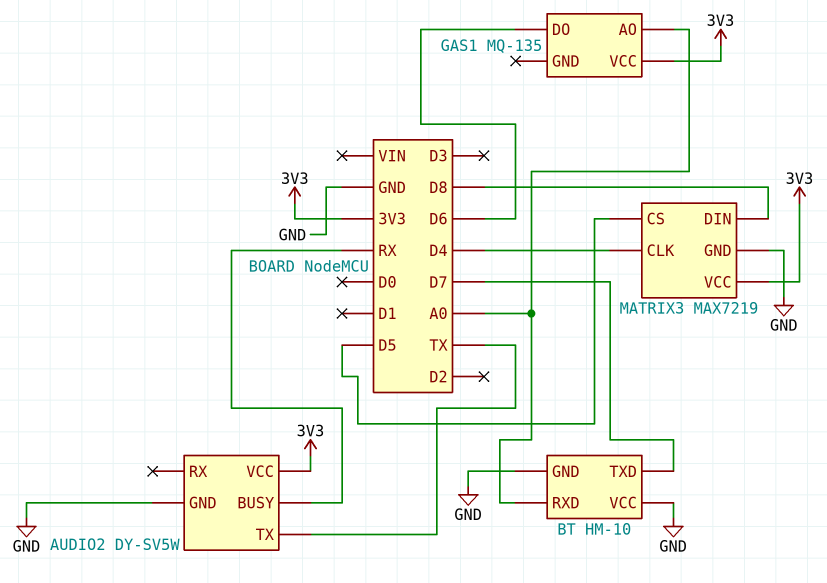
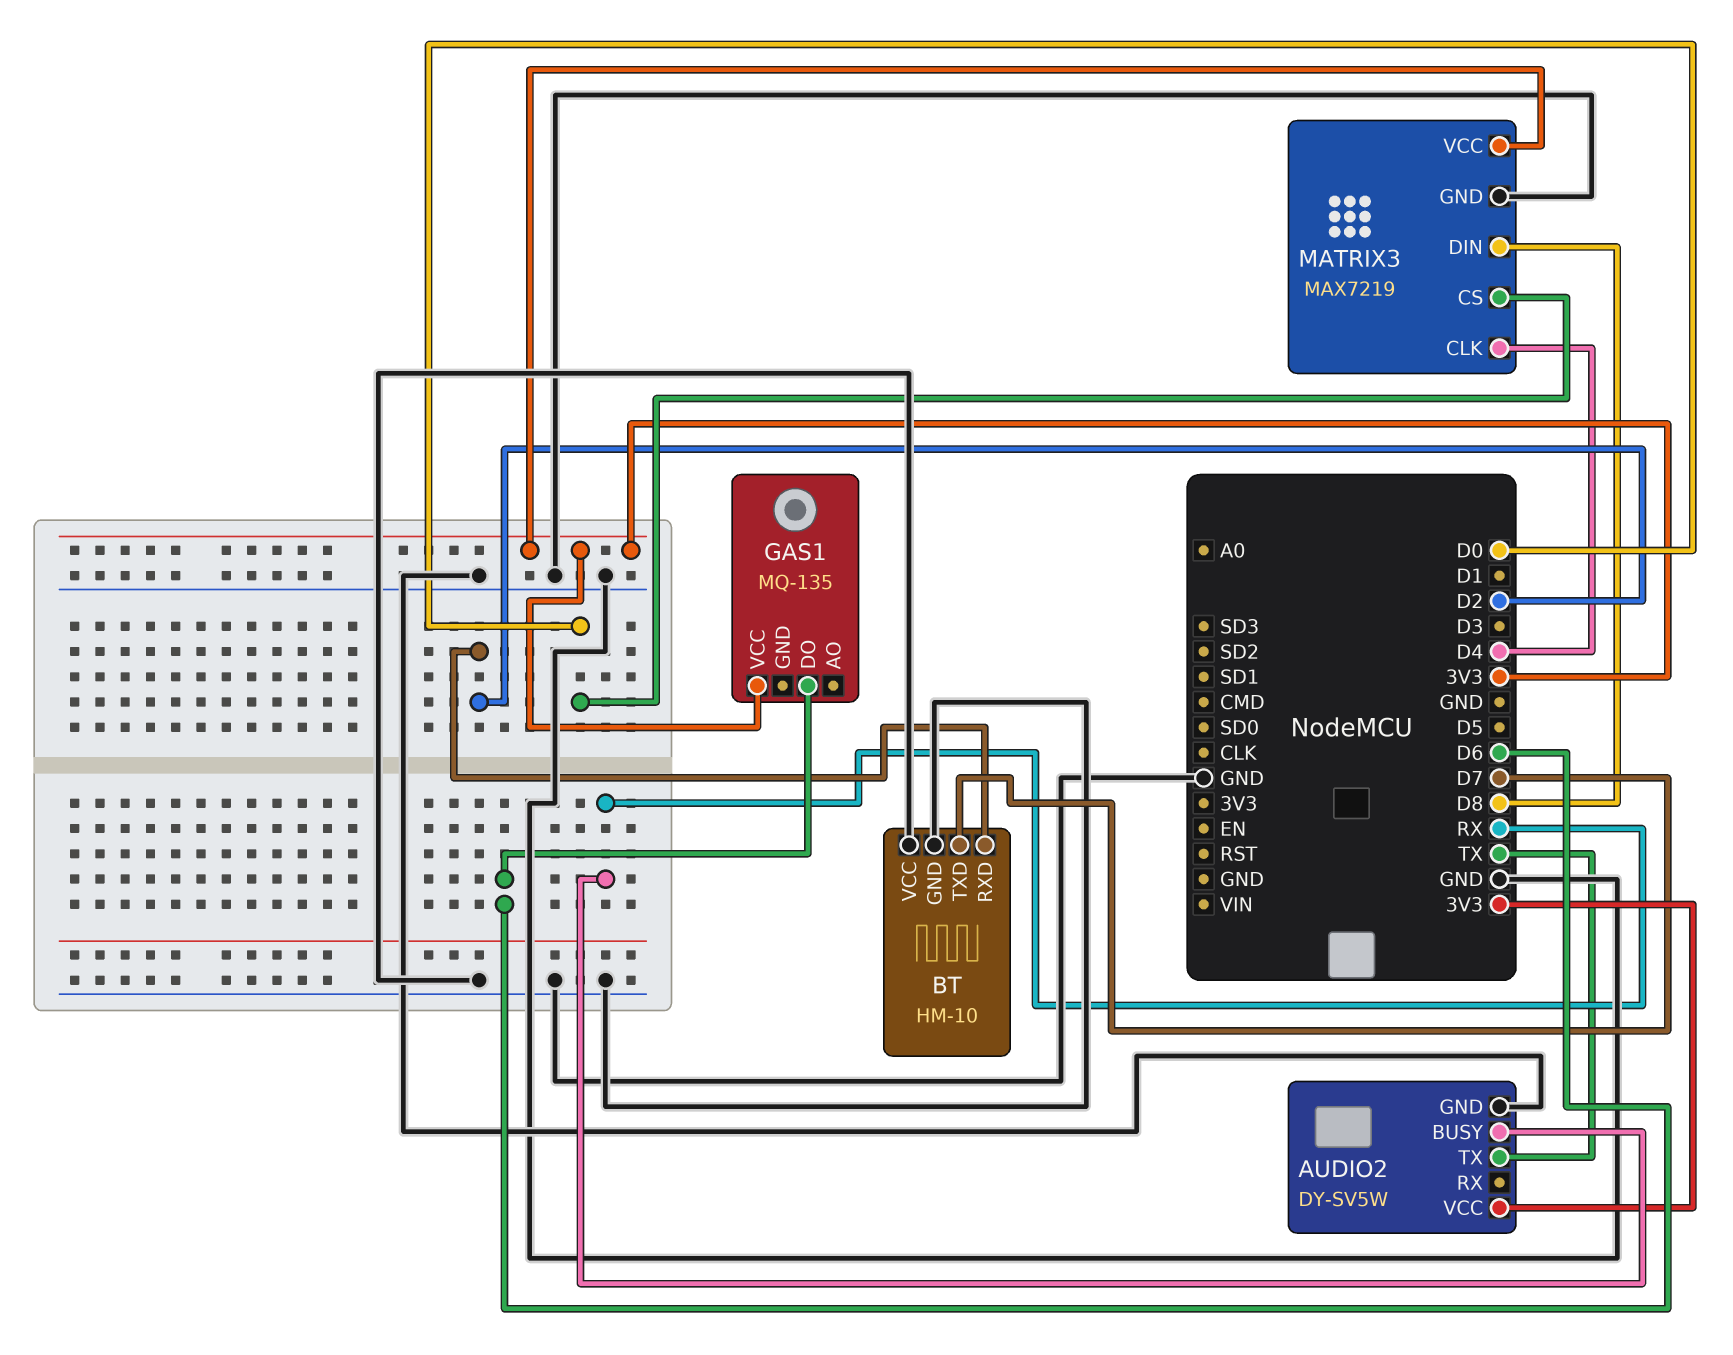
BT pin RXD: A0 -> D2
GAS1 pin AO: A0 -> none
MATRIX3 pin CS: D5 -> D0

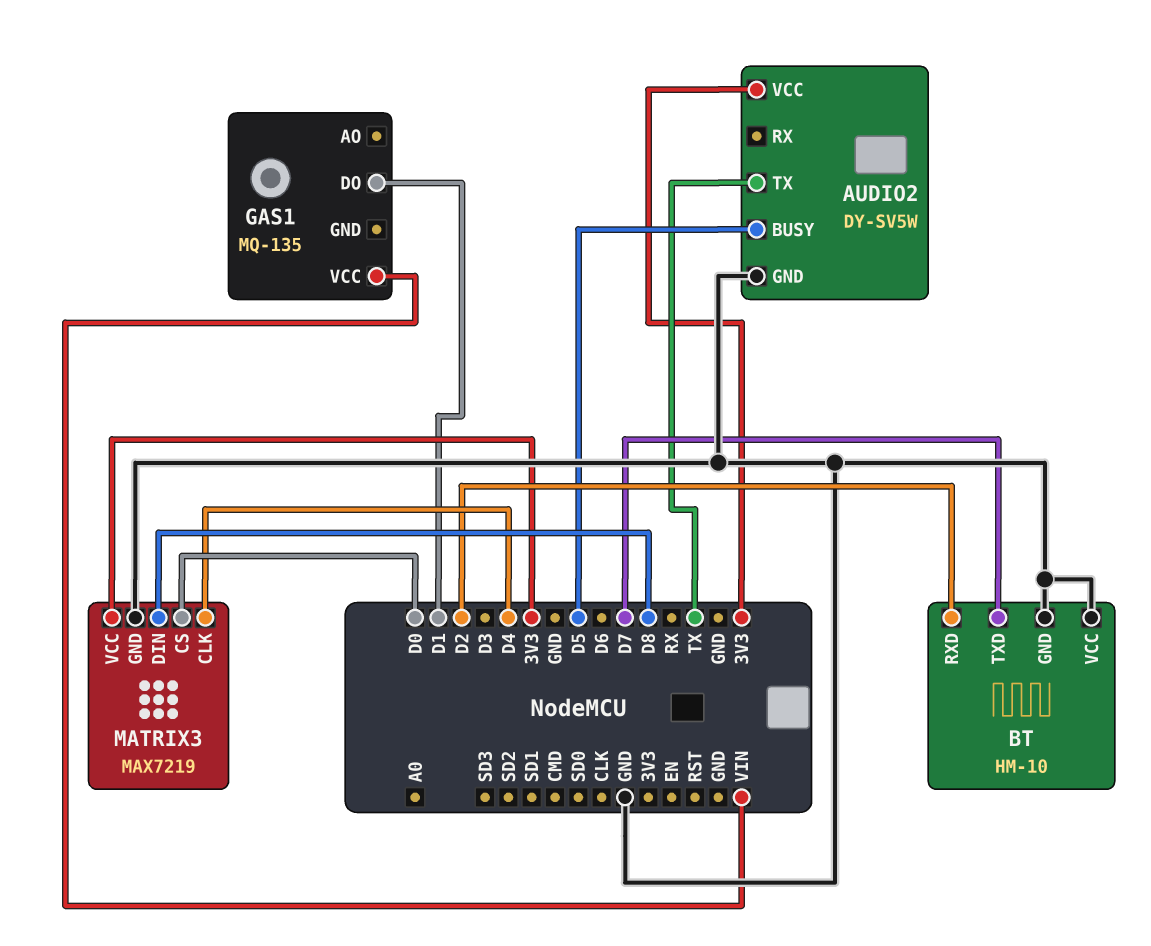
AUDIO2 pin BUSY: RX -> D5
GAS1 pin DO: D6 -> D1
GAS1 pin VCC: 3V3 -> VIN

